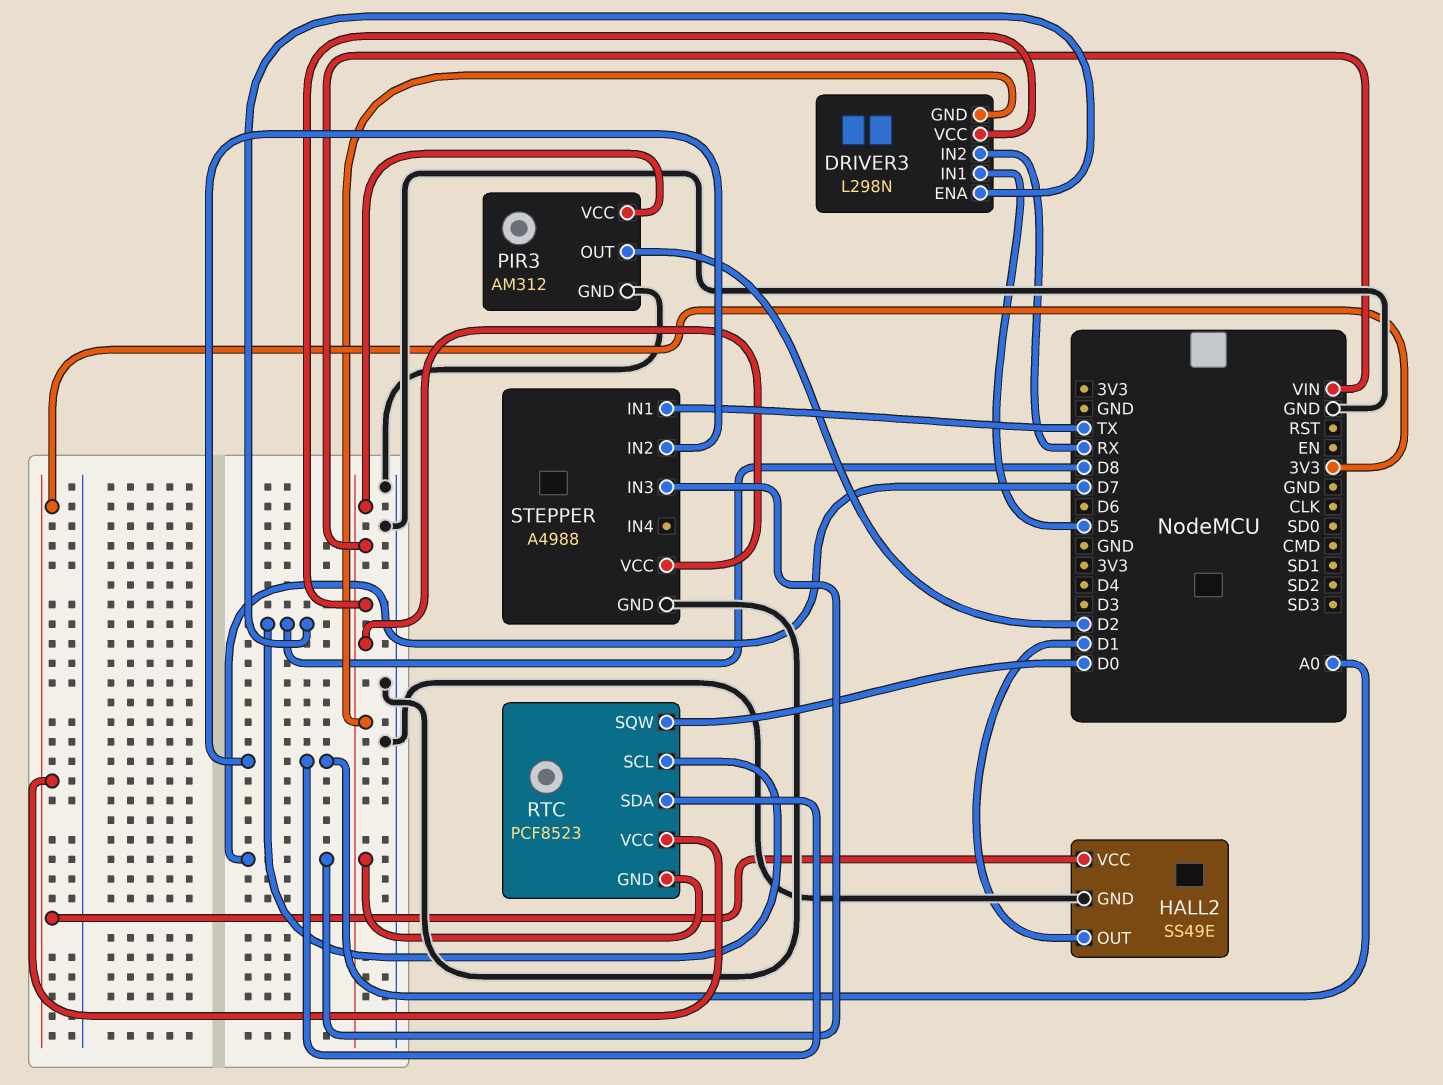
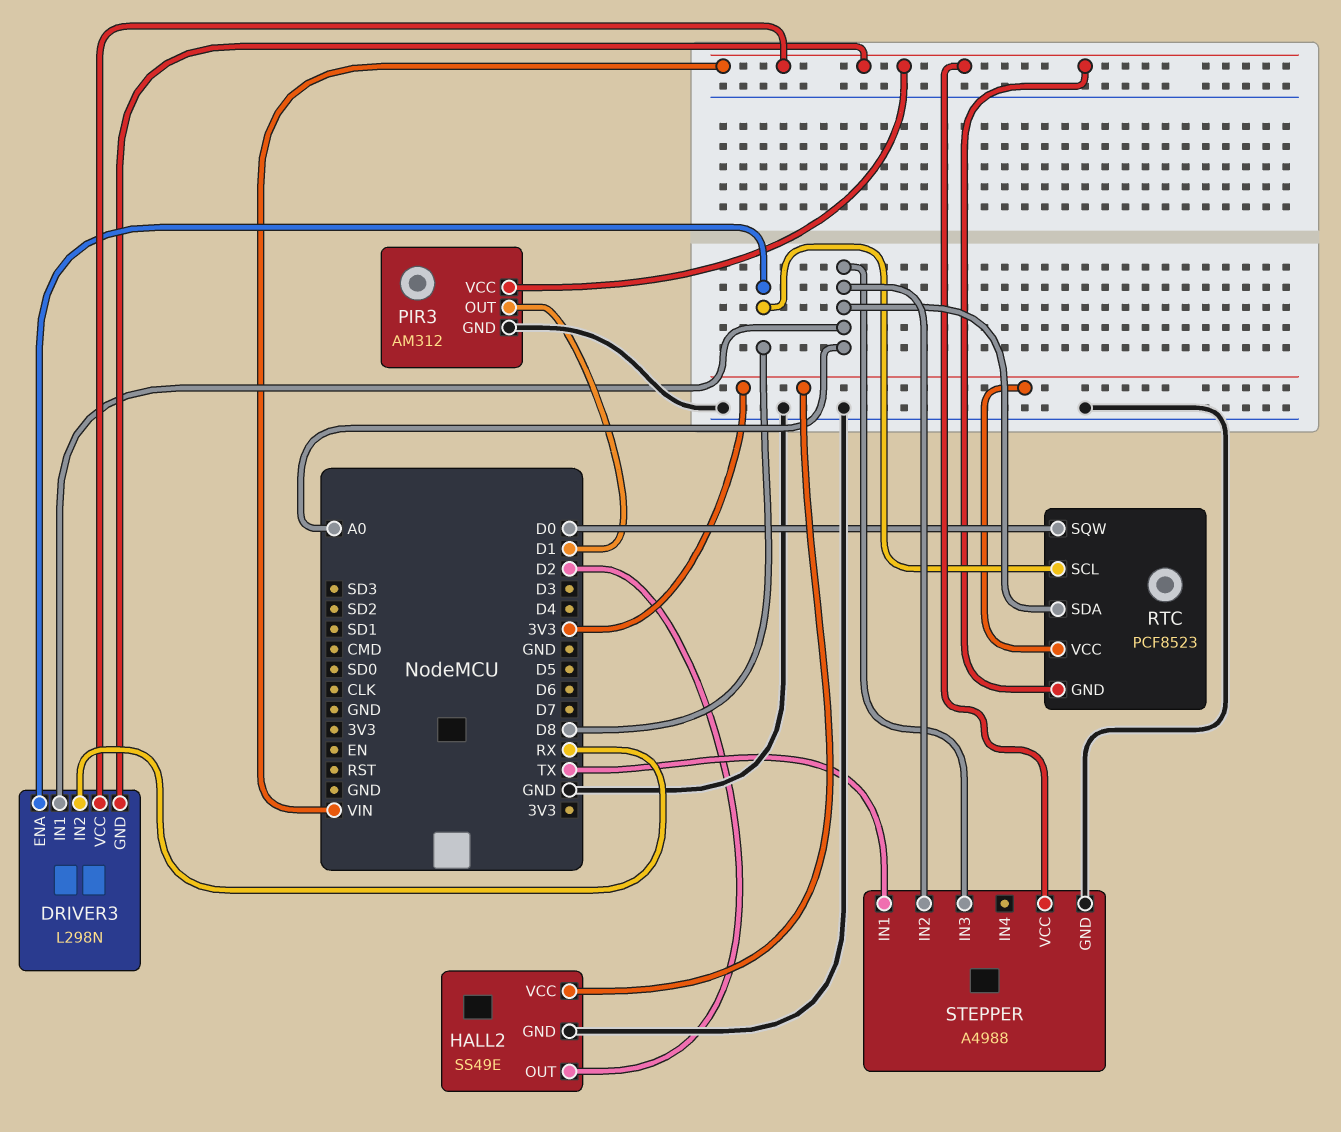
DRIVER3 pin IN1: D5 -> A0
HALL2 pin OUT: D1 -> D2
PIR3 pin OUT: D2 -> D1
STEPPER pin IN3: D7 -> A0

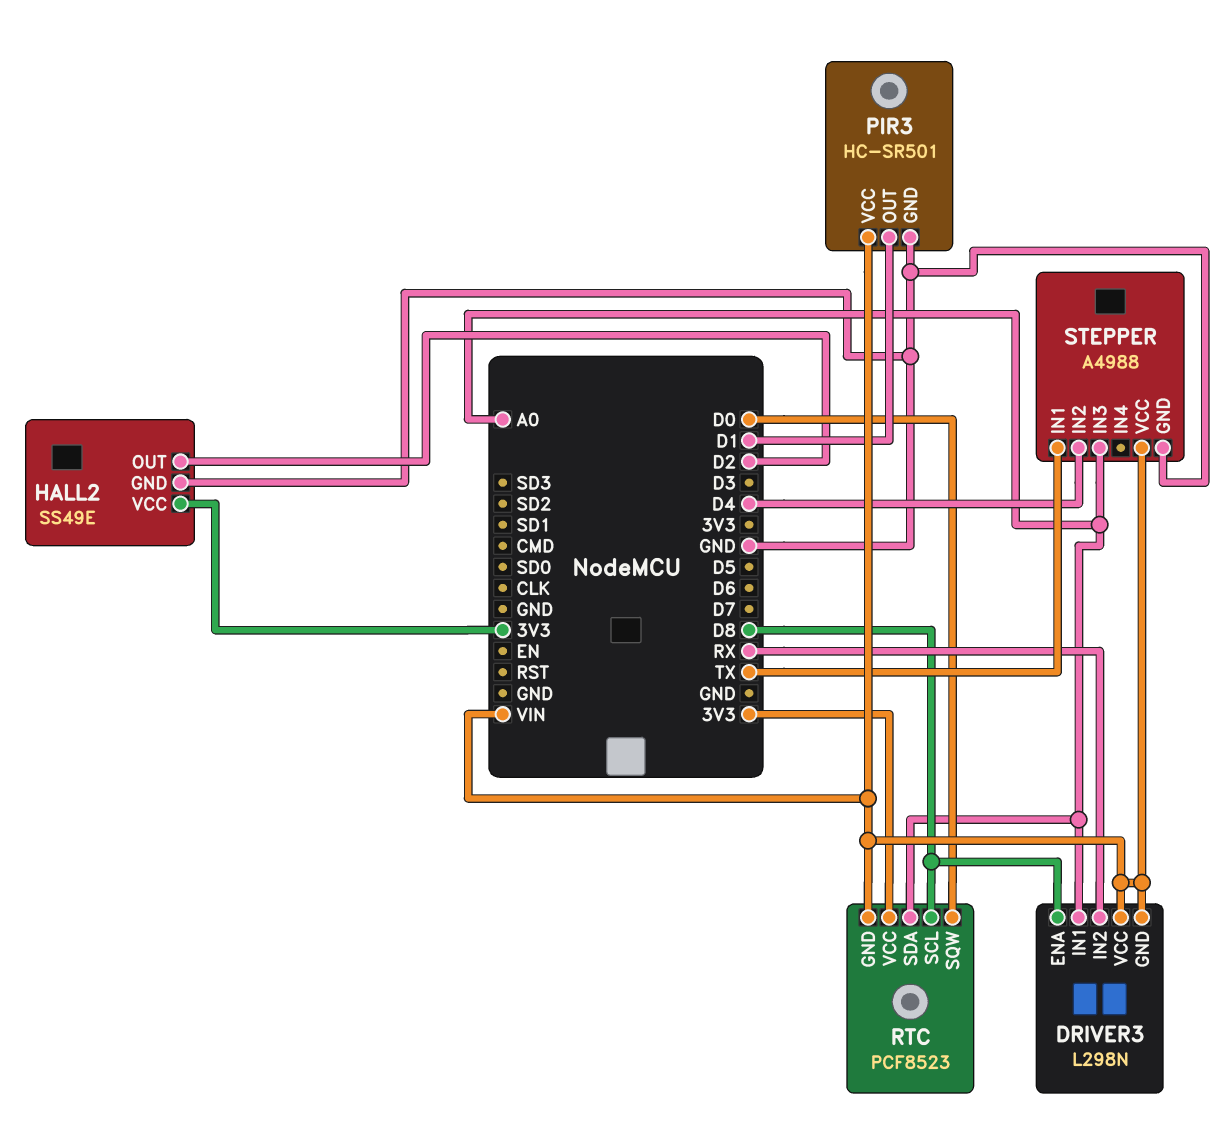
PIR3: AM312 -> HC-SR501
STEPPER pin IN2: A0 -> D4

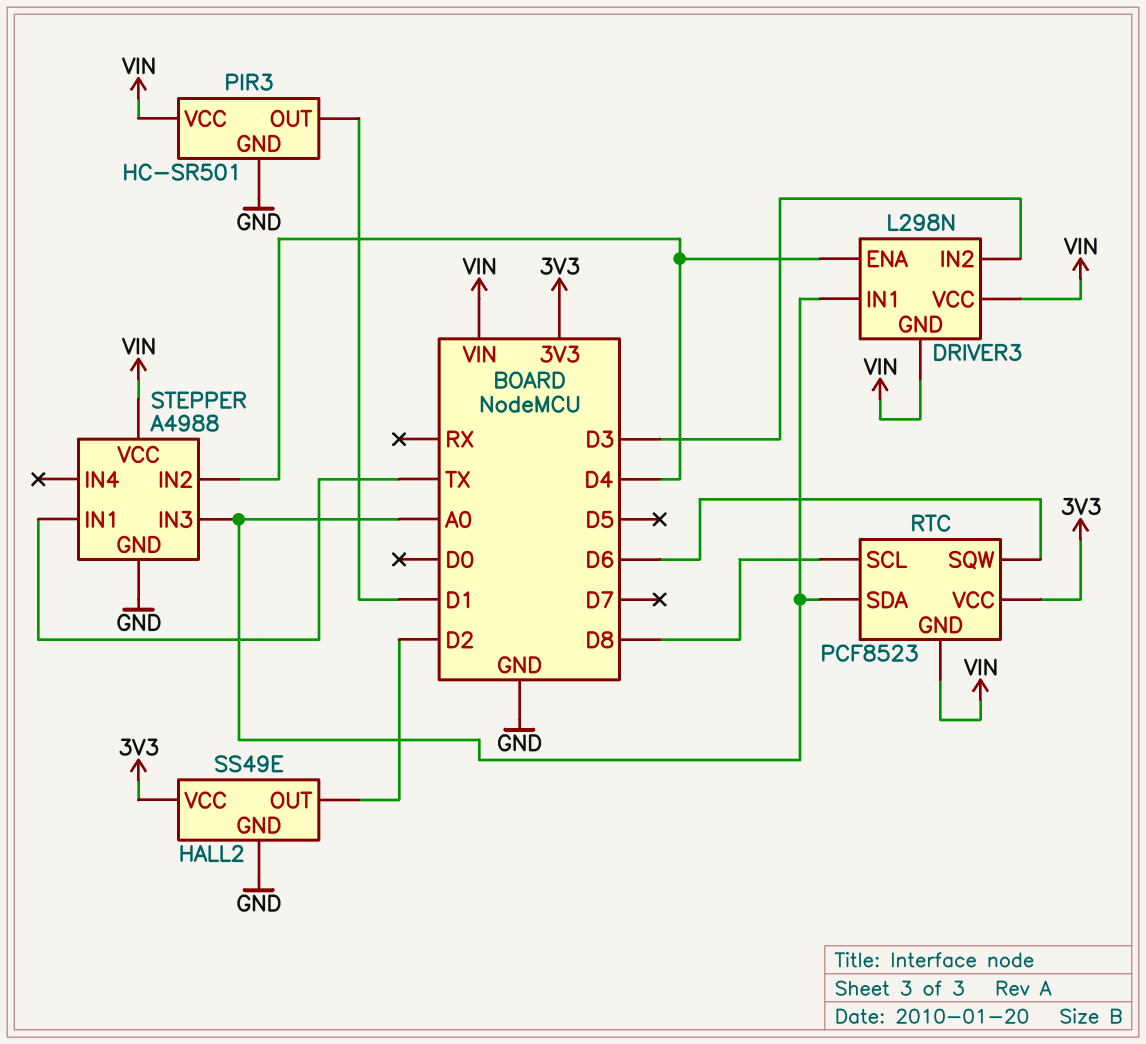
DRIVER3 pin ENA: D8 -> D4
DRIVER3 pin IN2: RX -> D3
RTC pin SQW: D0 -> D6

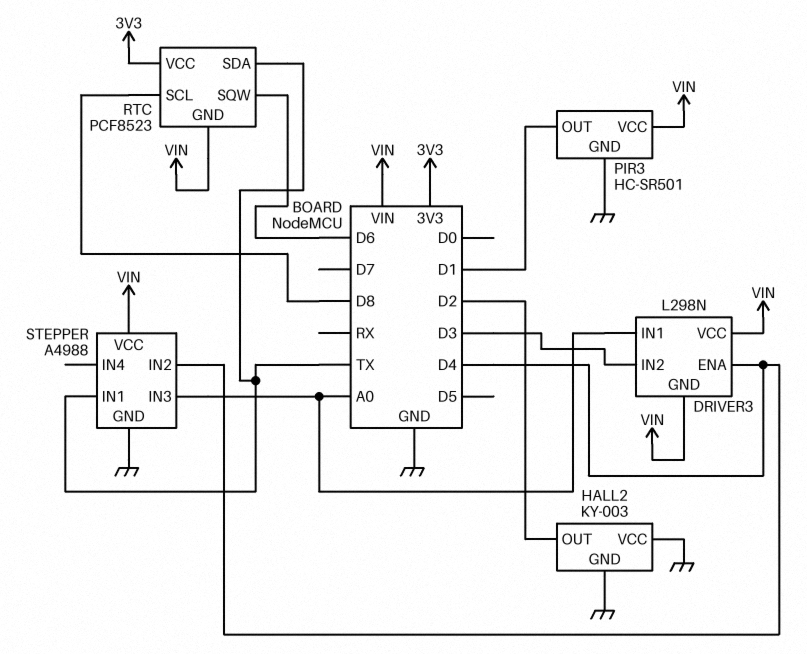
HALL2: SS49E -> KY-003
HALL2 pin VCC: 3V3 -> GND
RTC pin SDA: A0 -> TX

